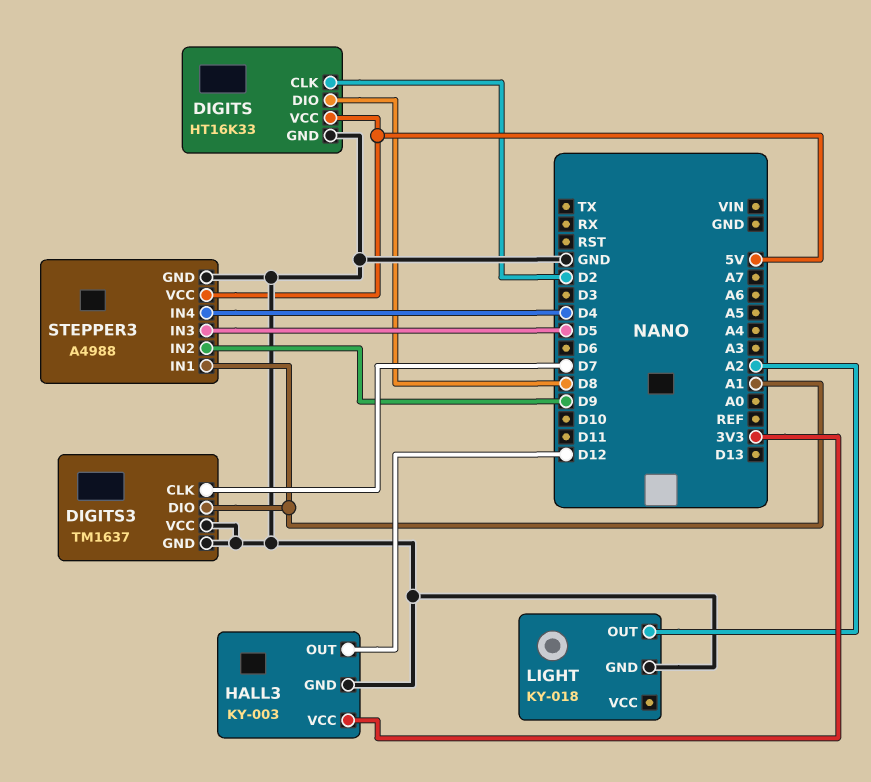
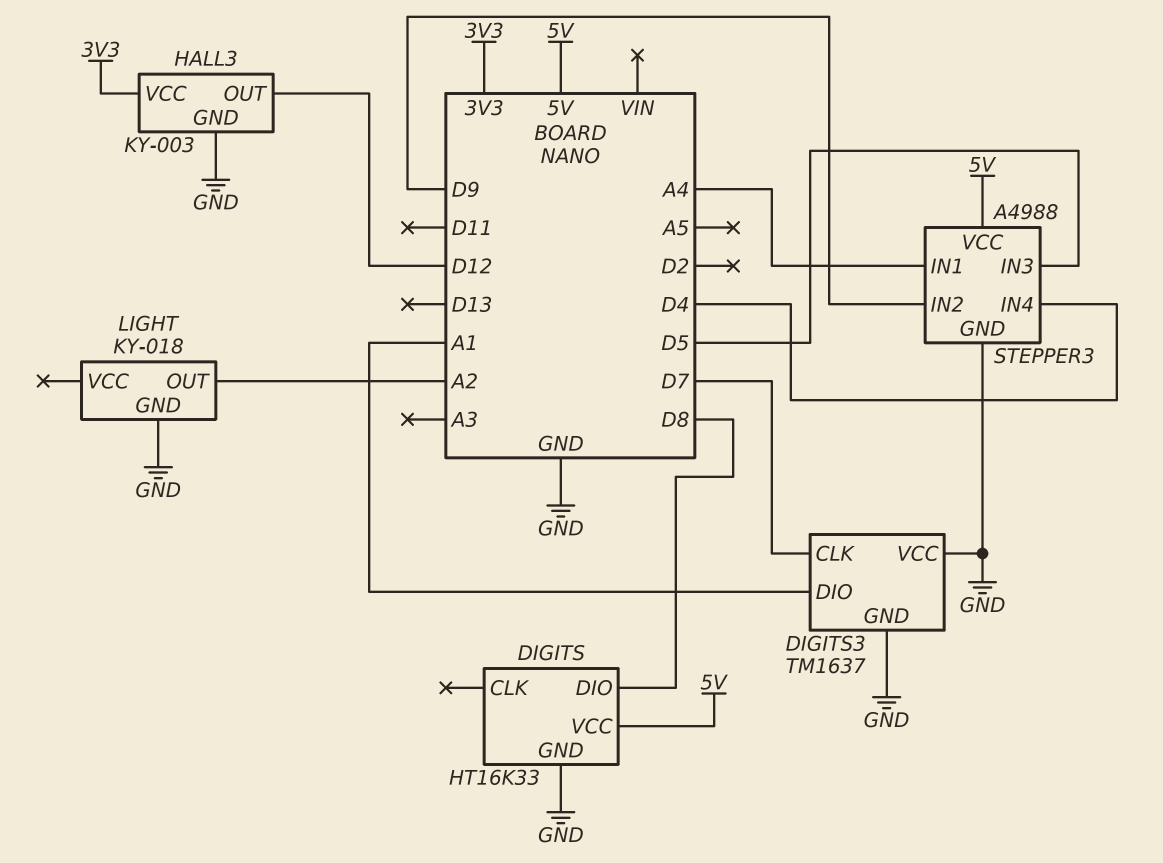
DIGITS pin CLK: D2 -> none
STEPPER3 pin IN1: A1 -> A4

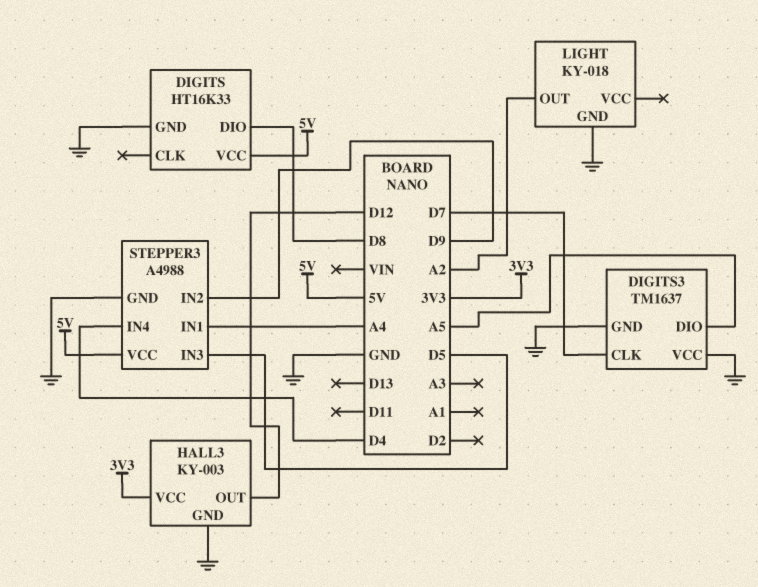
DIGITS3 pin DIO: A1 -> A5

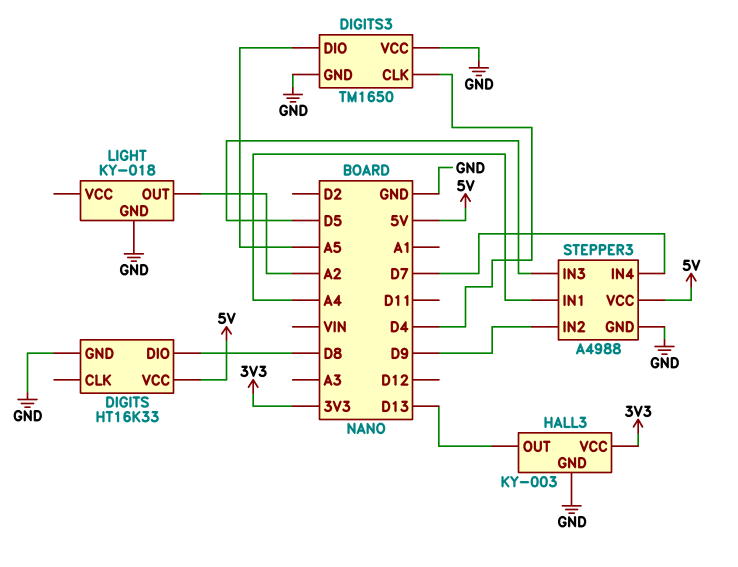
DIGITS3: TM1637 -> TM1650
DIGITS3 pin CLK: D7 -> D4
HALL3 pin OUT: D12 -> D13
STEPPER3 pin IN4: D4 -> D7

